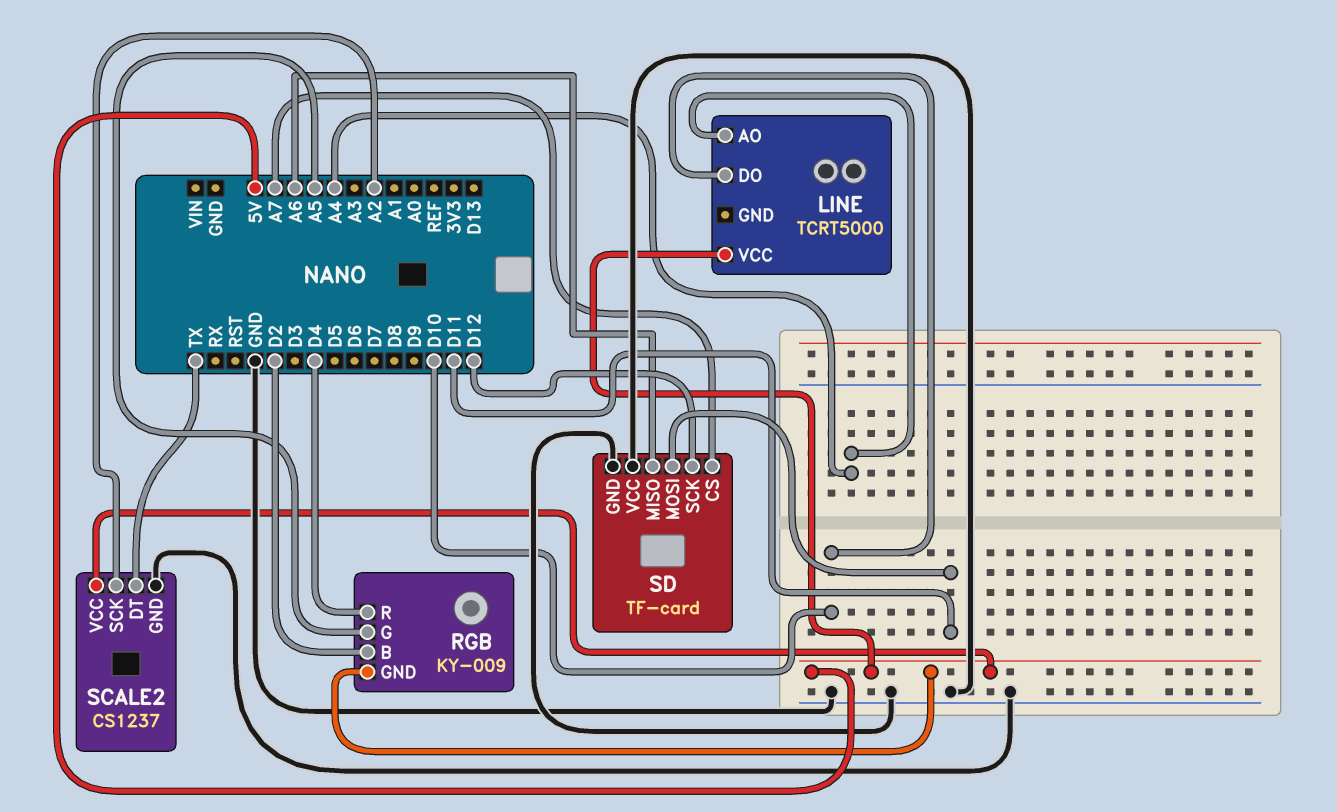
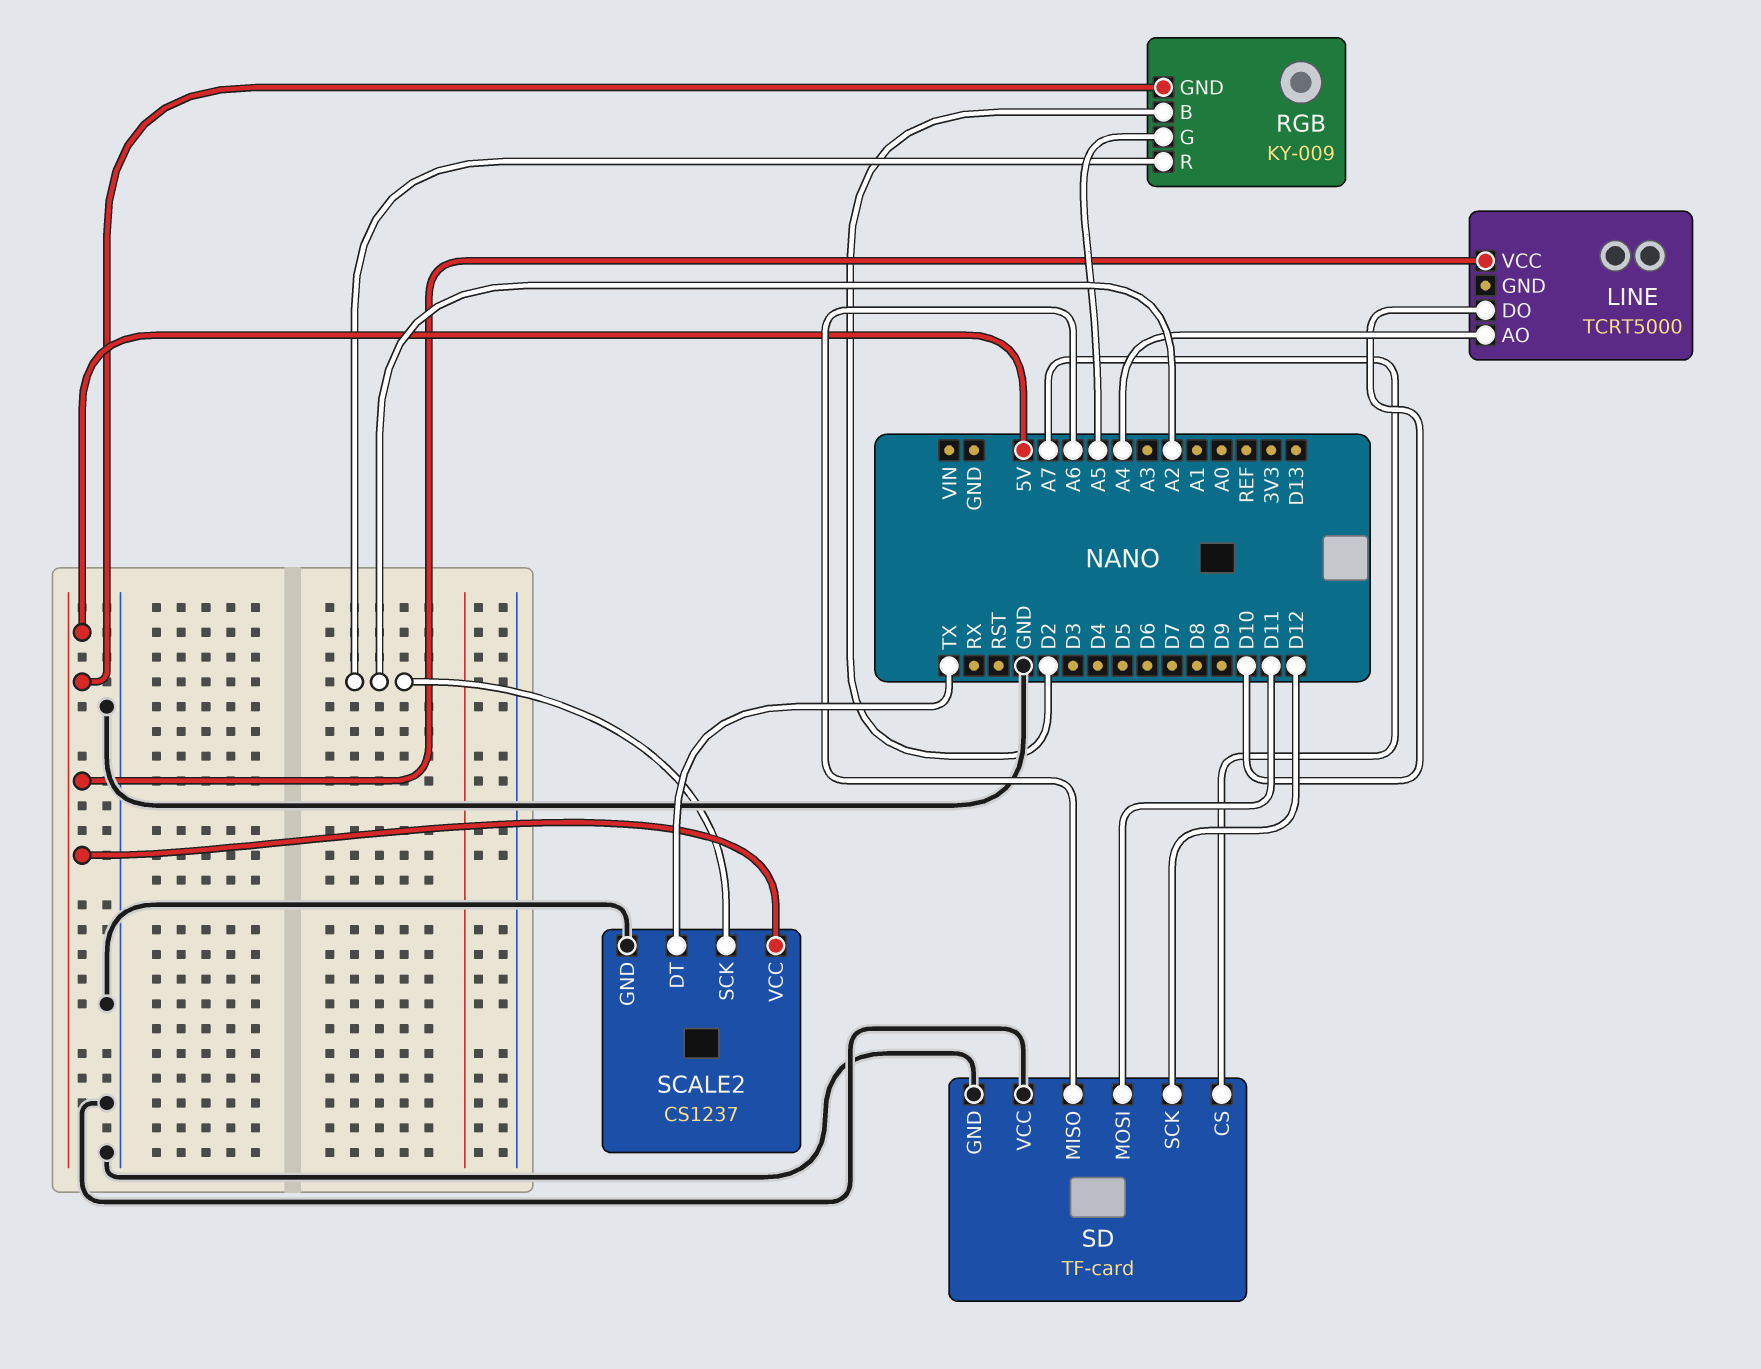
RGB pin R: D4 -> A2

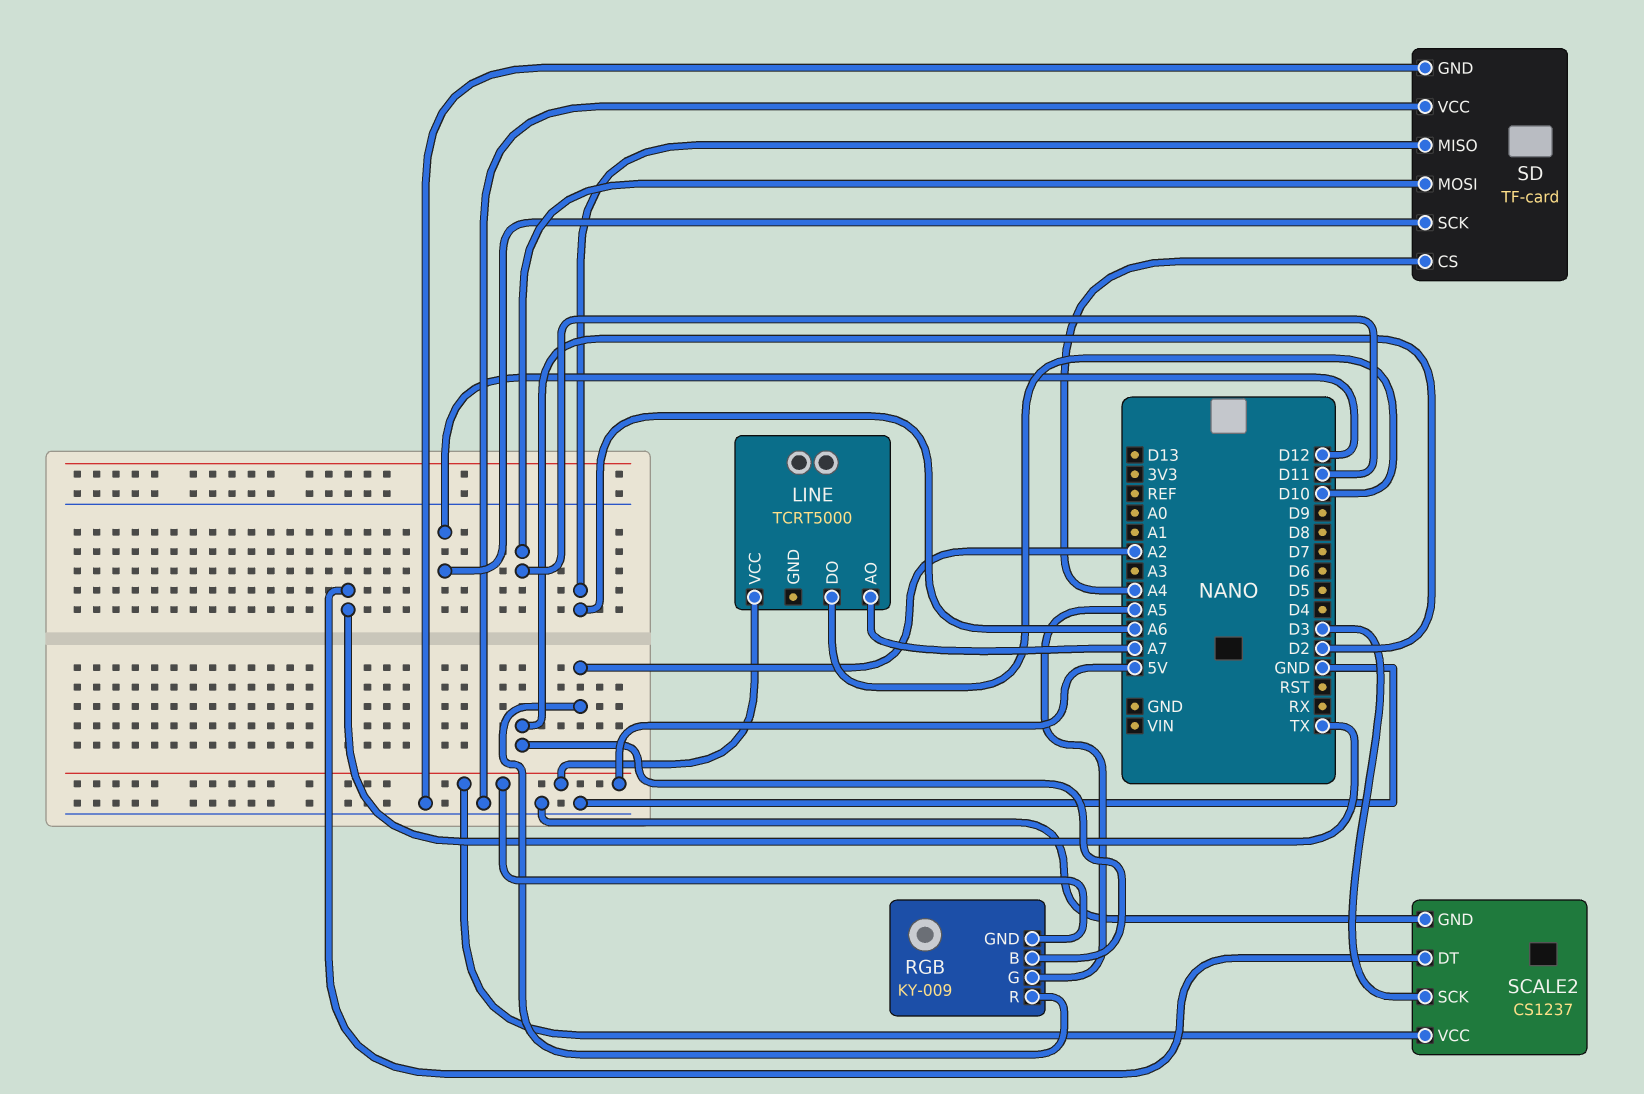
LINE pin AO: A4 -> A7
SCALE2 pin SCK: A2 -> D3
SD pin CS: A7 -> A4

